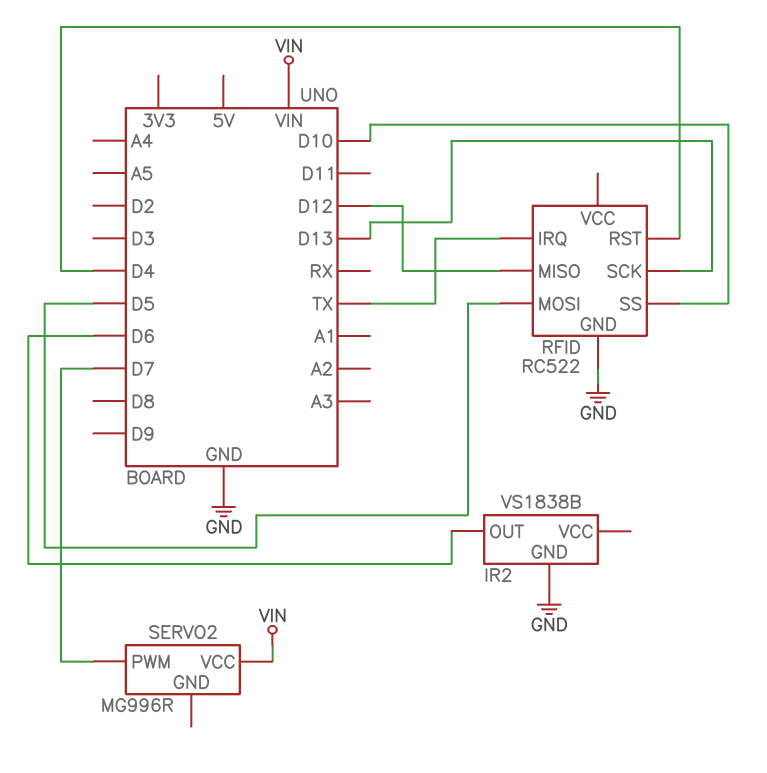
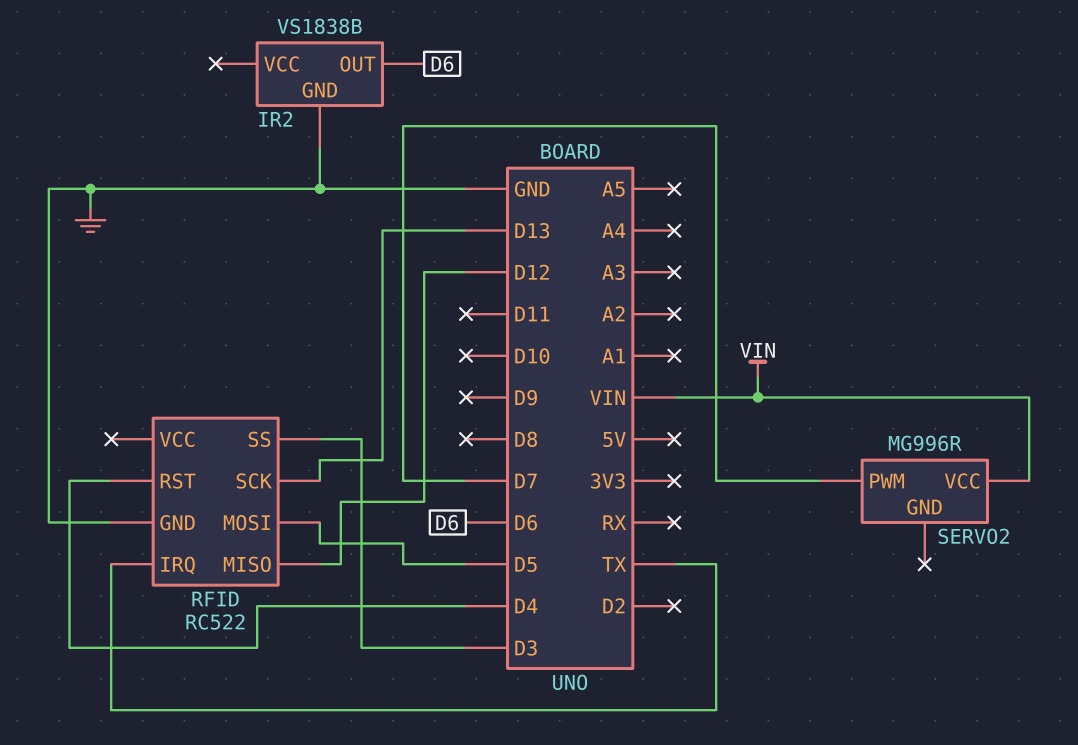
RFID pin SS: D10 -> D3

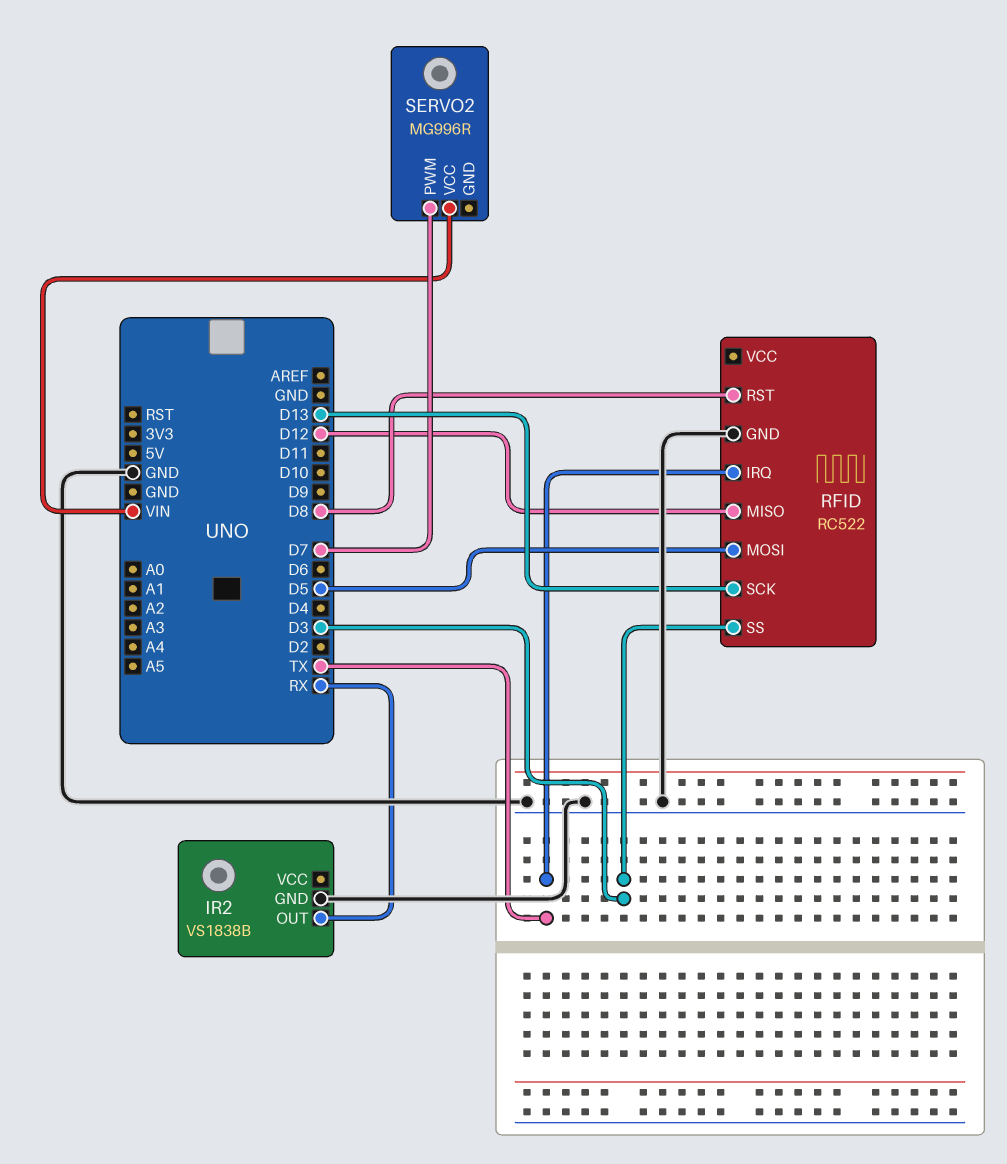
IR2 pin OUT: D6 -> RX
RFID pin RST: D4 -> D8

